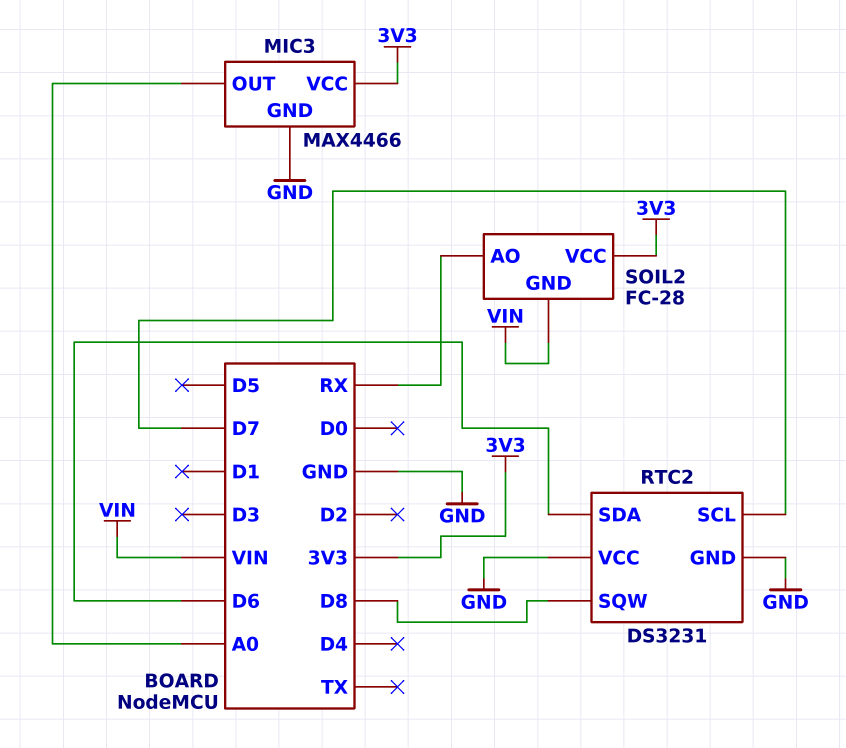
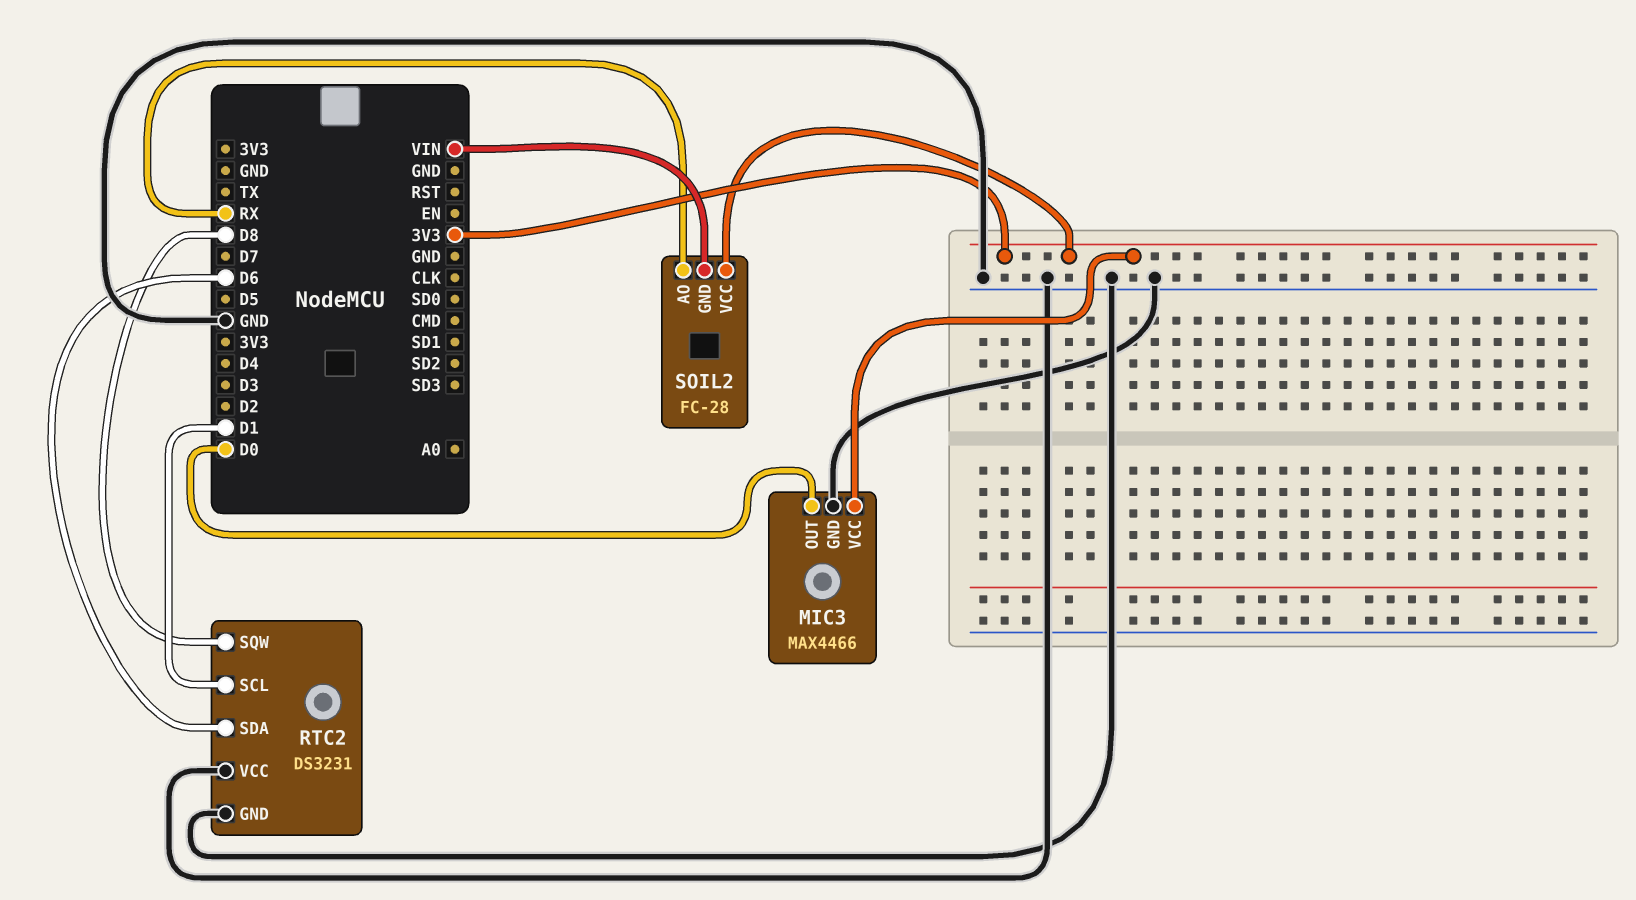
MIC3 pin OUT: A0 -> D0
RTC2 pin SCL: D7 -> D1

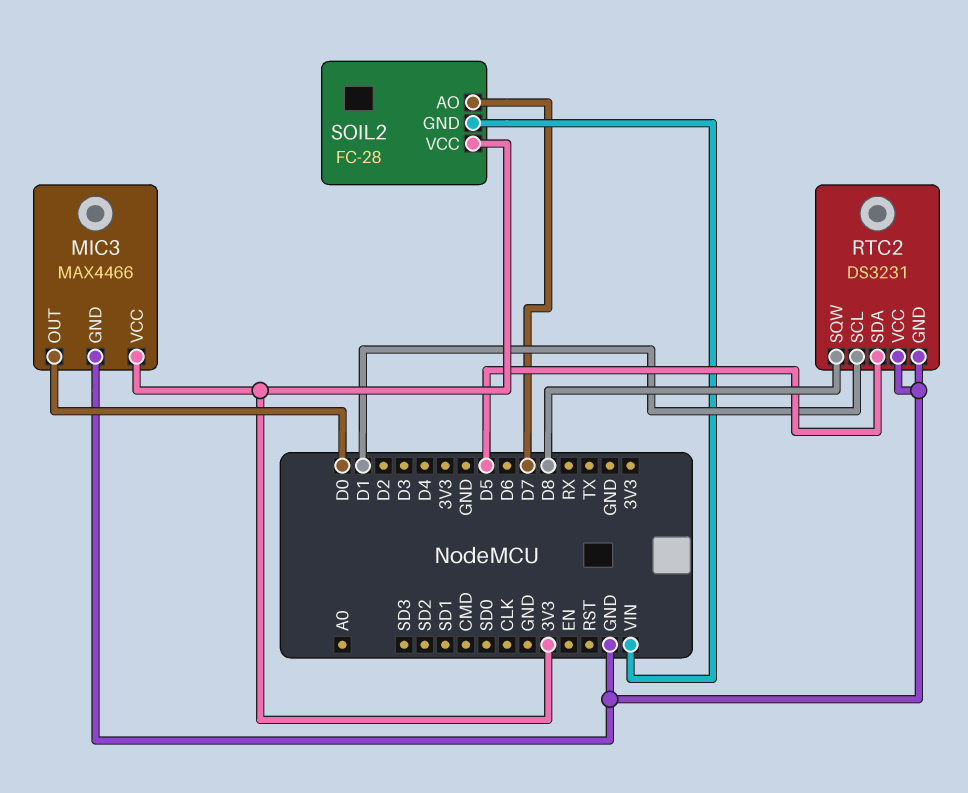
RTC2 pin SDA: D6 -> D5
SOIL2 pin AO: RX -> D7

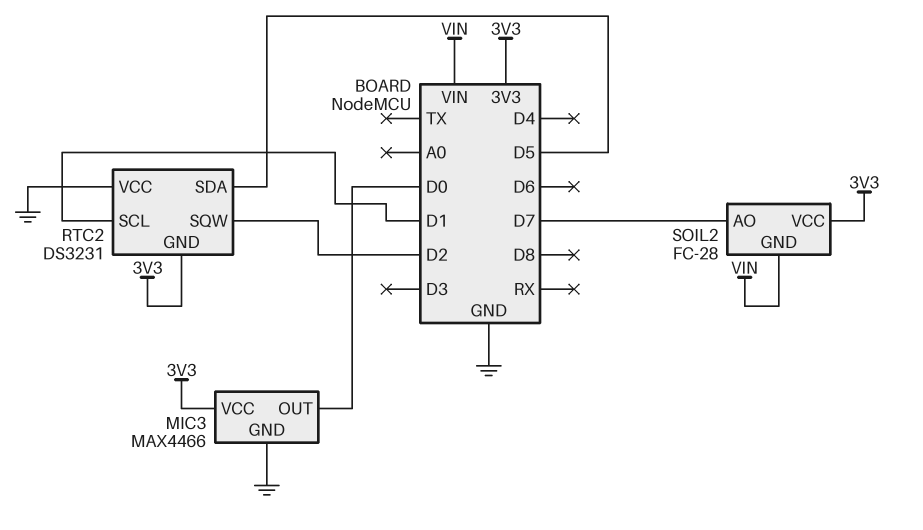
RTC2 pin GND: GND -> 3V3
RTC2 pin SQW: D8 -> D2

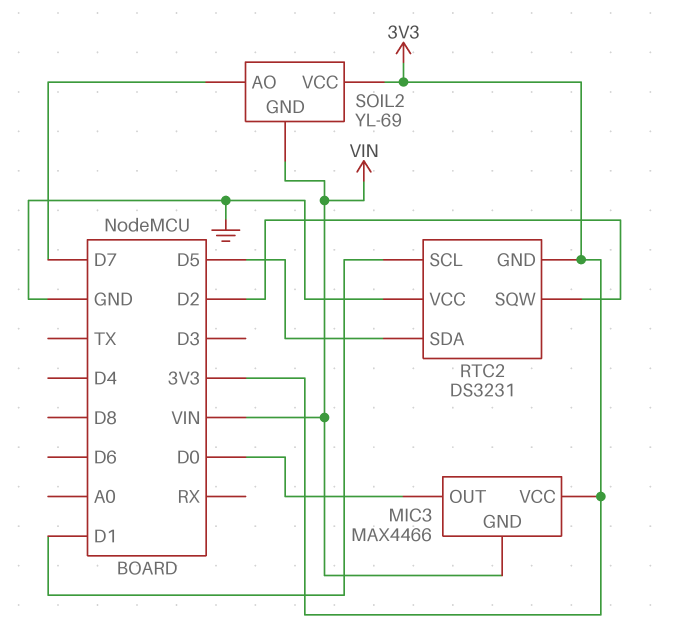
MIC3 pin GND: GND -> VIN
SOIL2: FC-28 -> YL-69

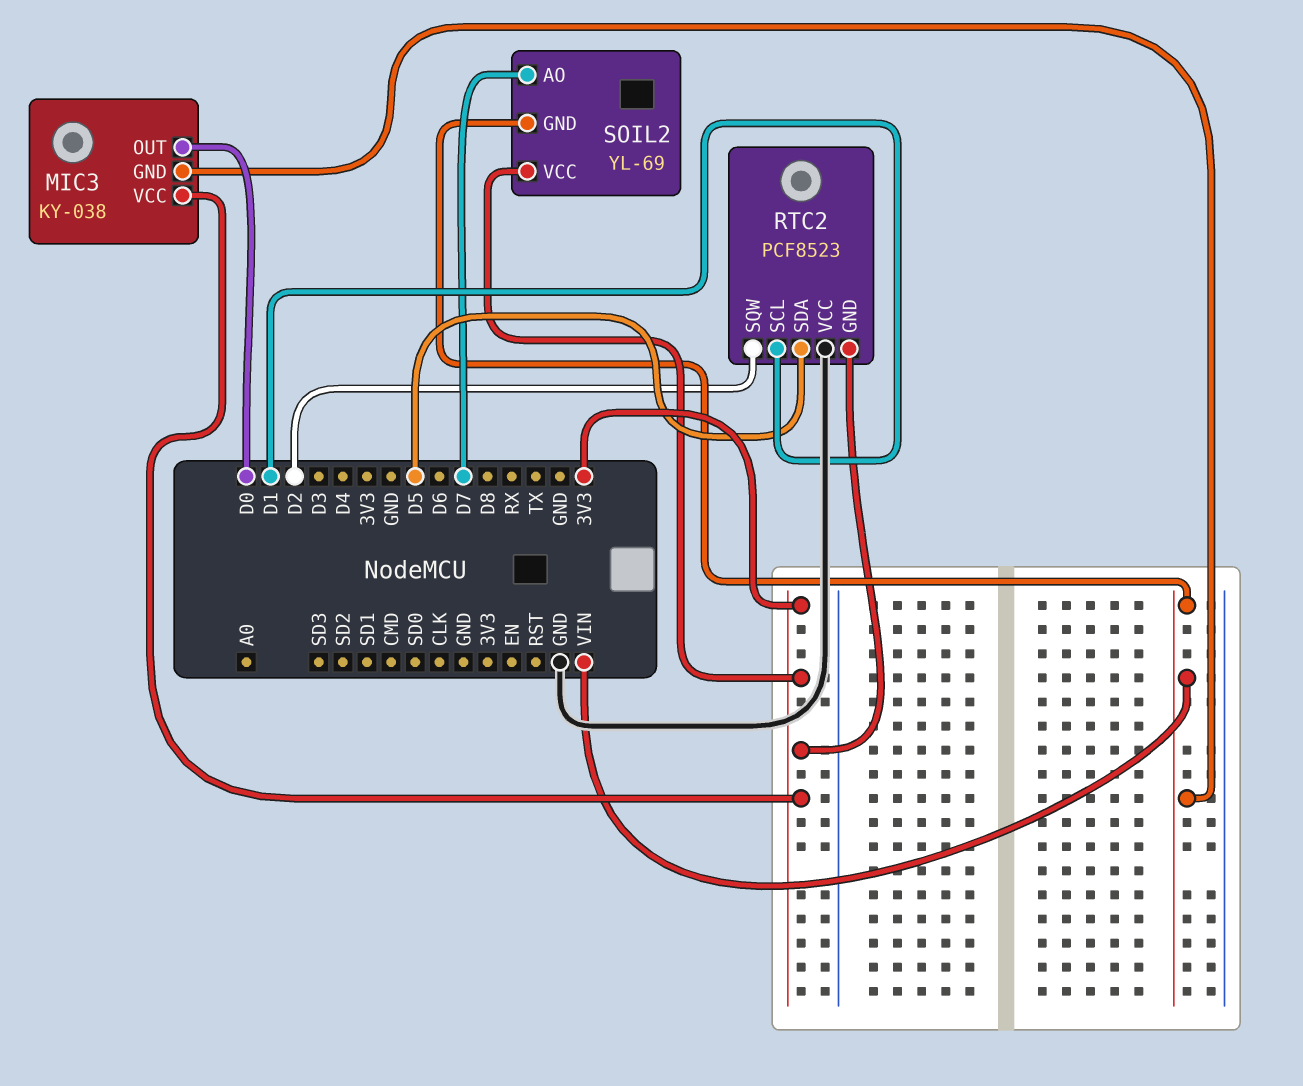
MIC3: MAX4466 -> KY-038
RTC2: DS3231 -> PCF8523

